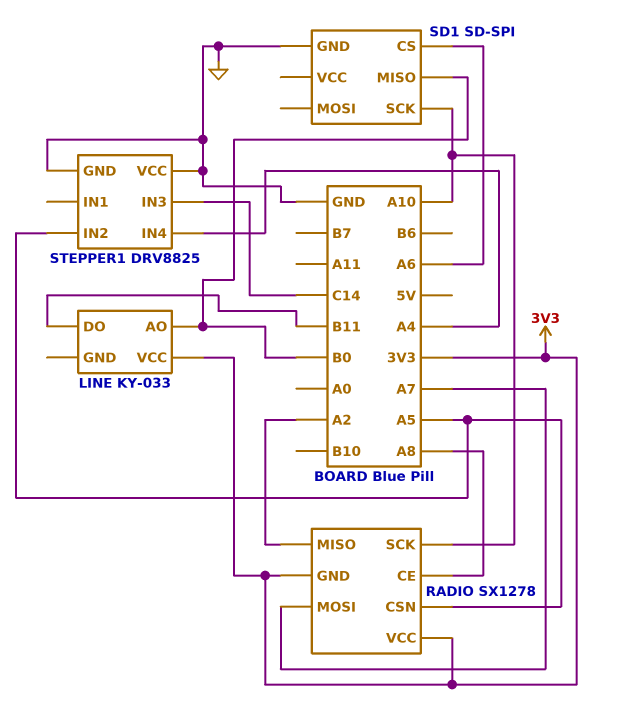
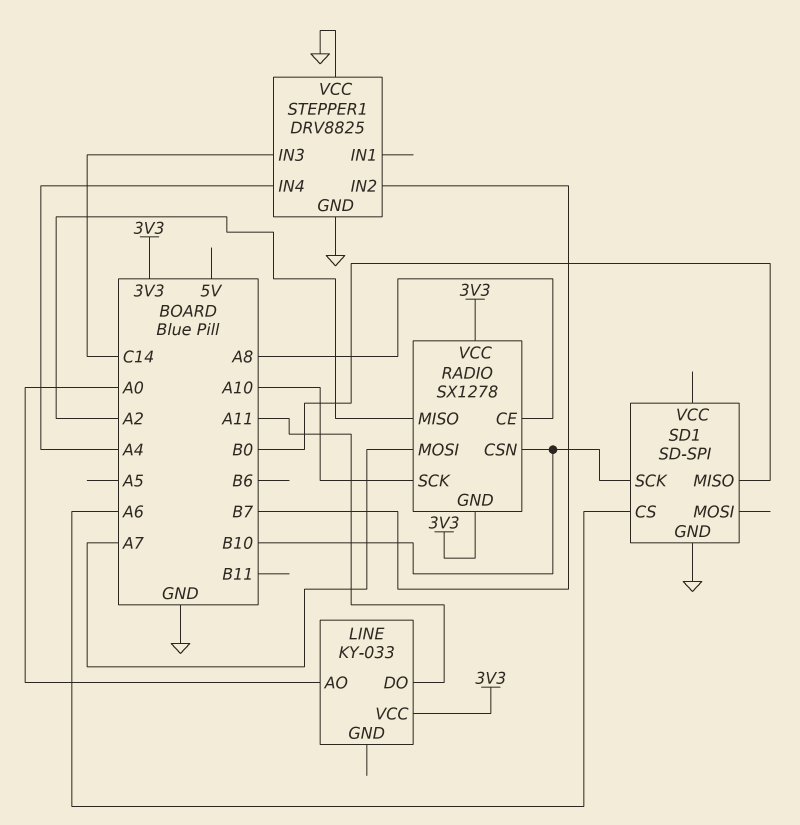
LINE pin AO: B0 -> A0
LINE pin DO: B11 -> A11
RADIO pin CSN: A5 -> B10
SD1 pin SCK: A10 -> B10
STEPPER1 pin IN2: A5 -> B7

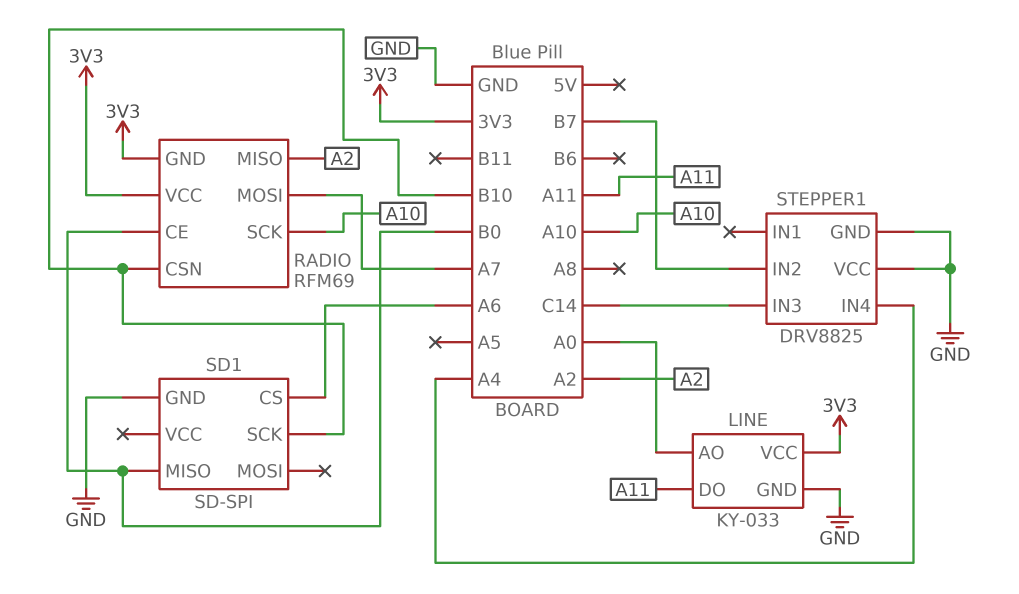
LINE pin GND: none -> GND
RADIO: SX1278 -> RFM69
RADIO pin CE: A8 -> B0

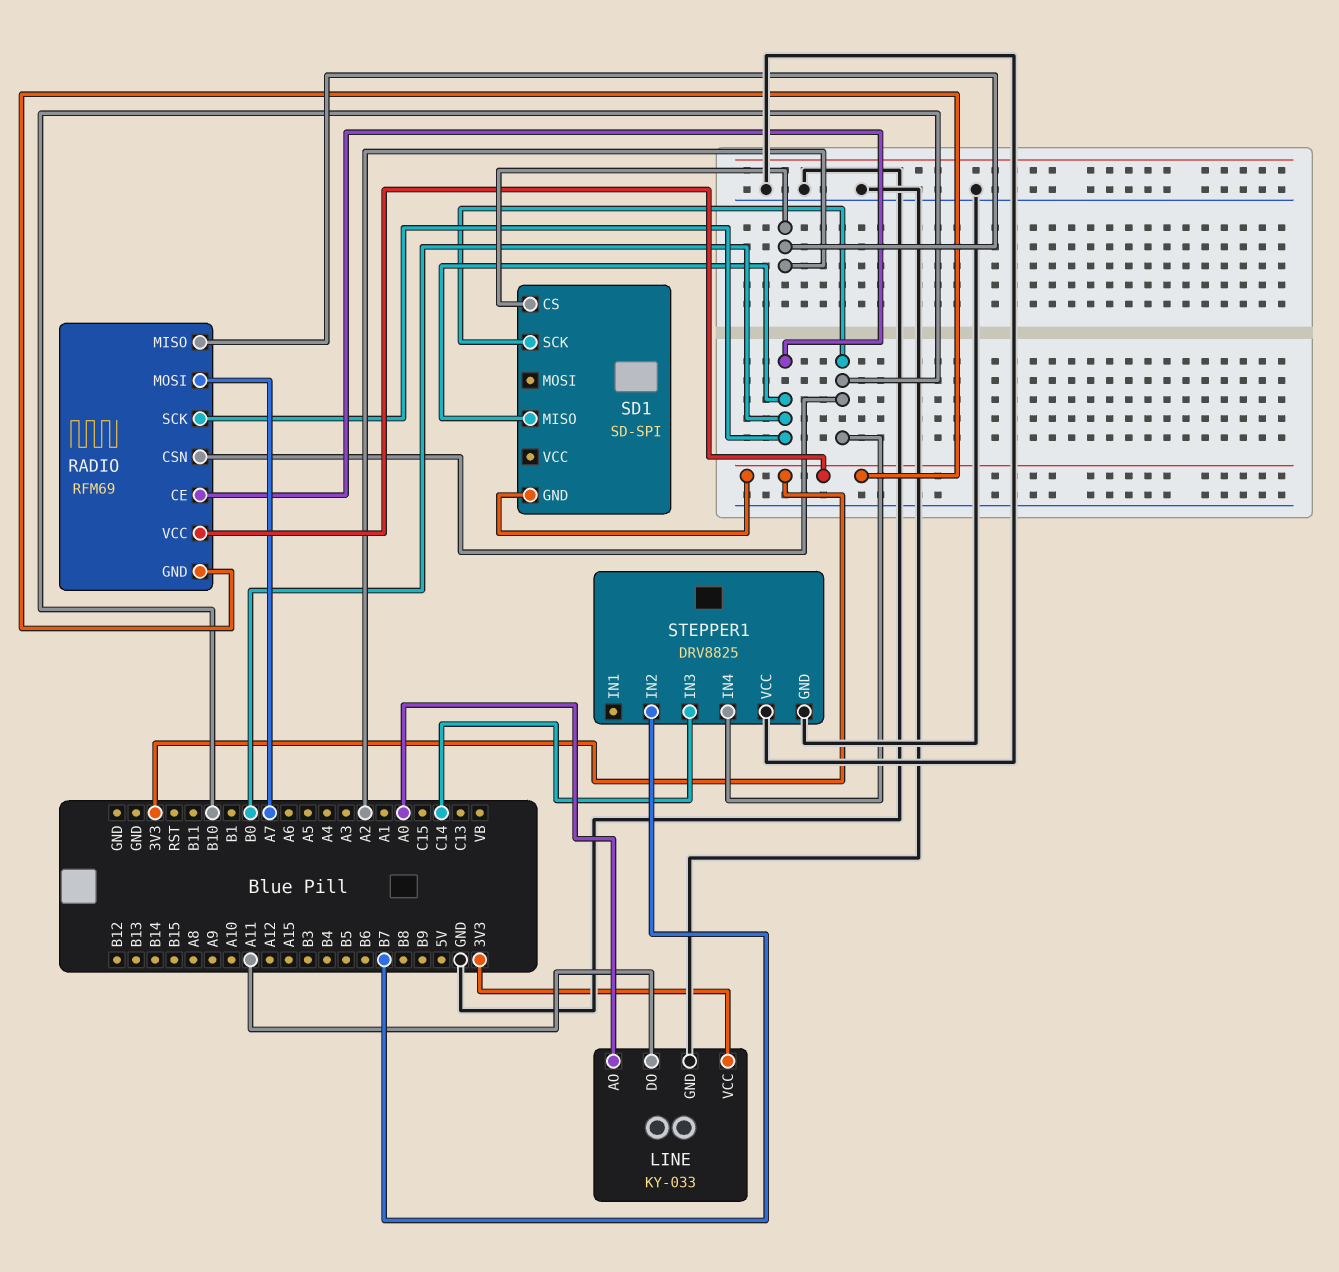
RADIO pin SCK: A10 -> B0
SD1 pin CS: A6 -> A2
SD1 pin GND: GND -> 3V3
STEPPER1 pin IN4: A4 -> B10

